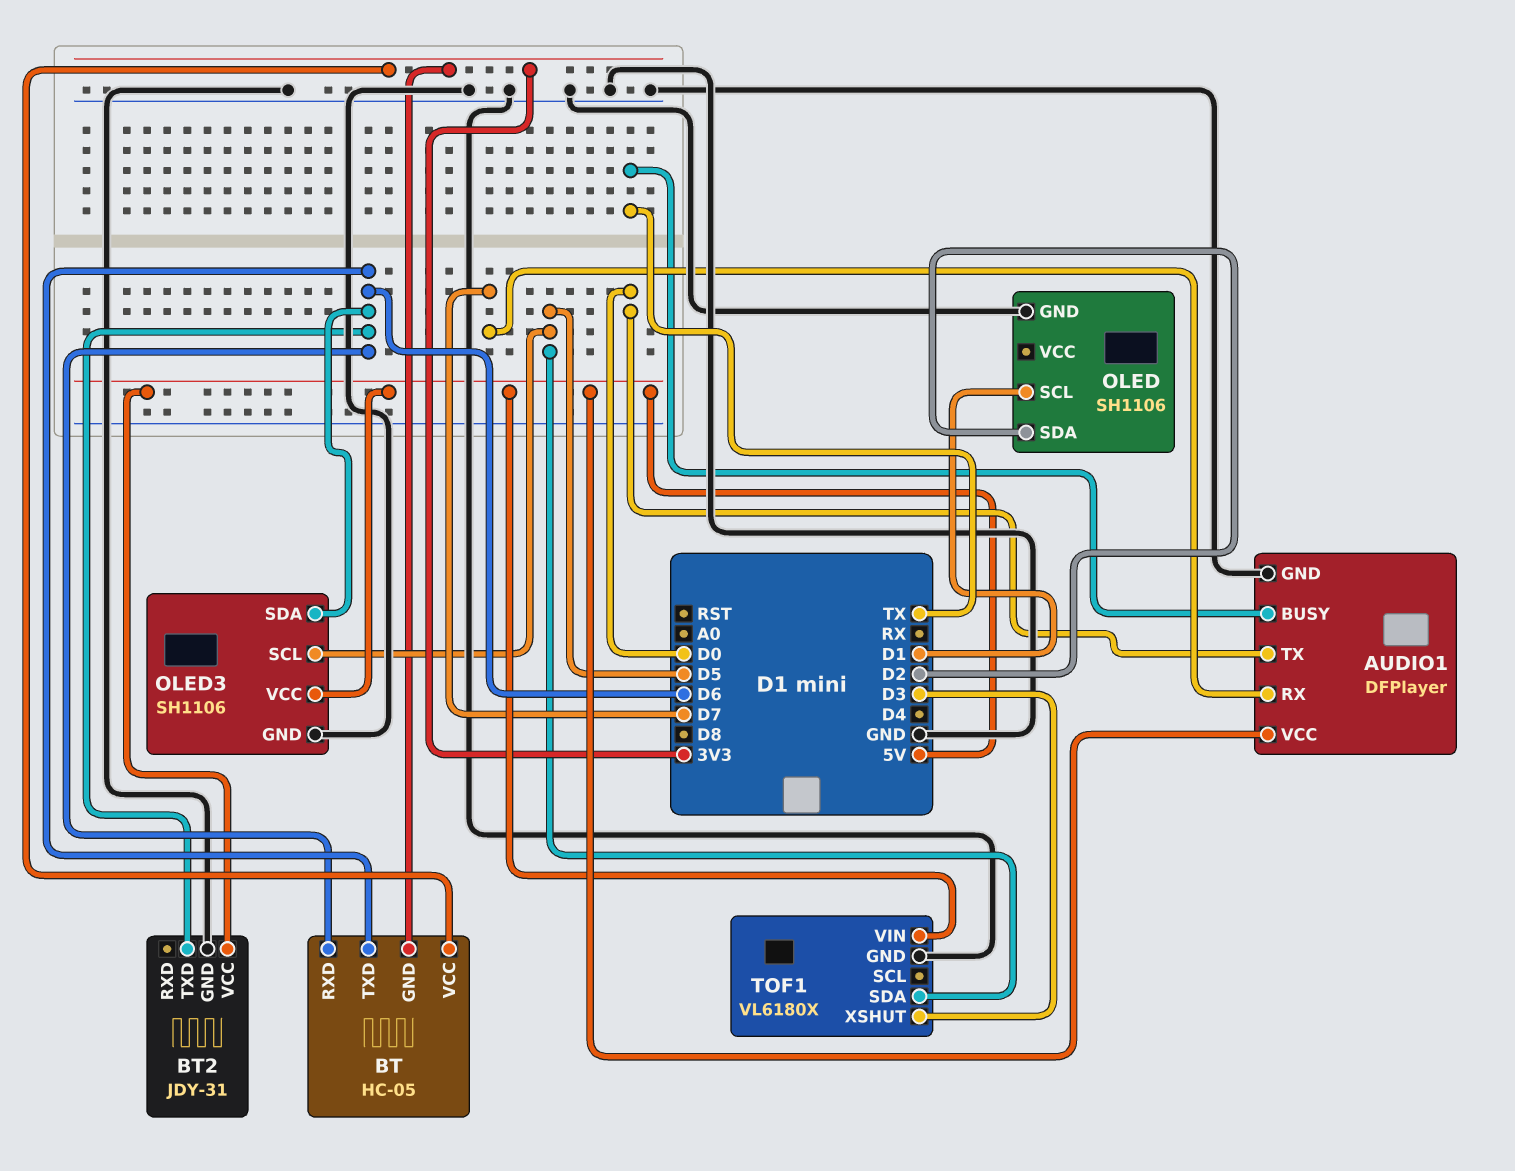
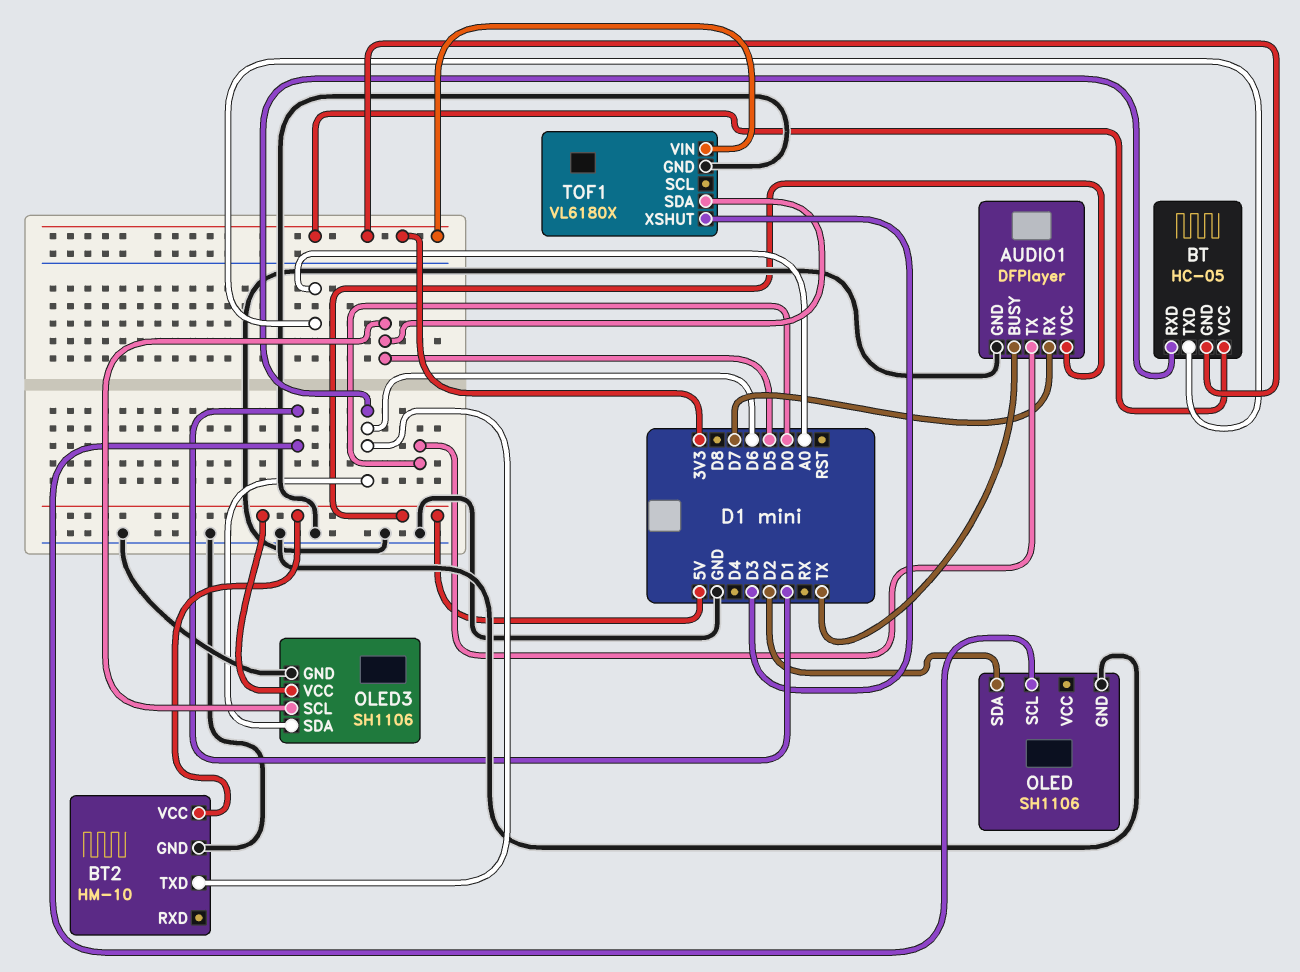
BT pin TXD: D6 -> A0
BT2: JDY-31 -> HM-10
TOF1 pin VIN: 5V -> 3V3

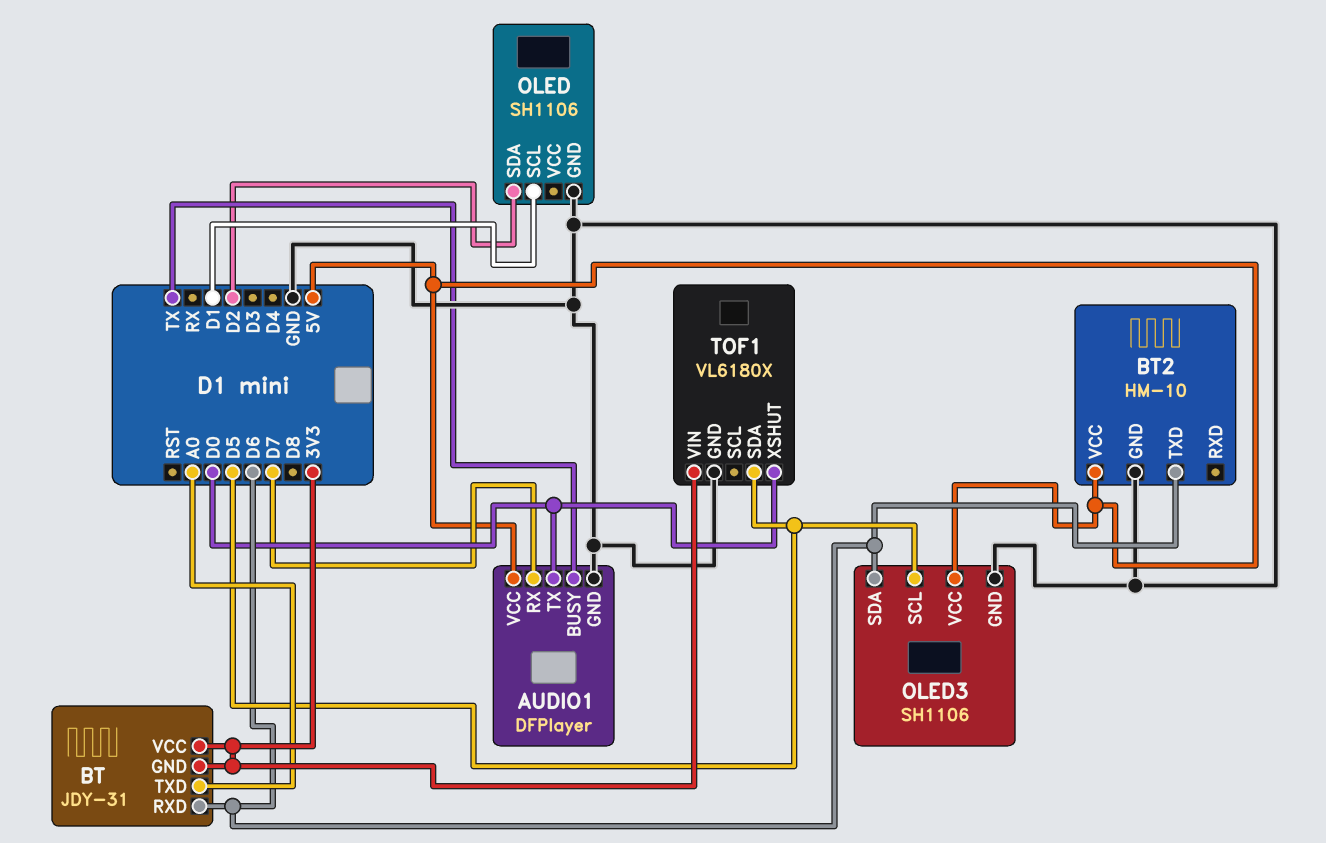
BT: HC-05 -> JDY-31
TOF1 pin XSHUT: D3 -> D0

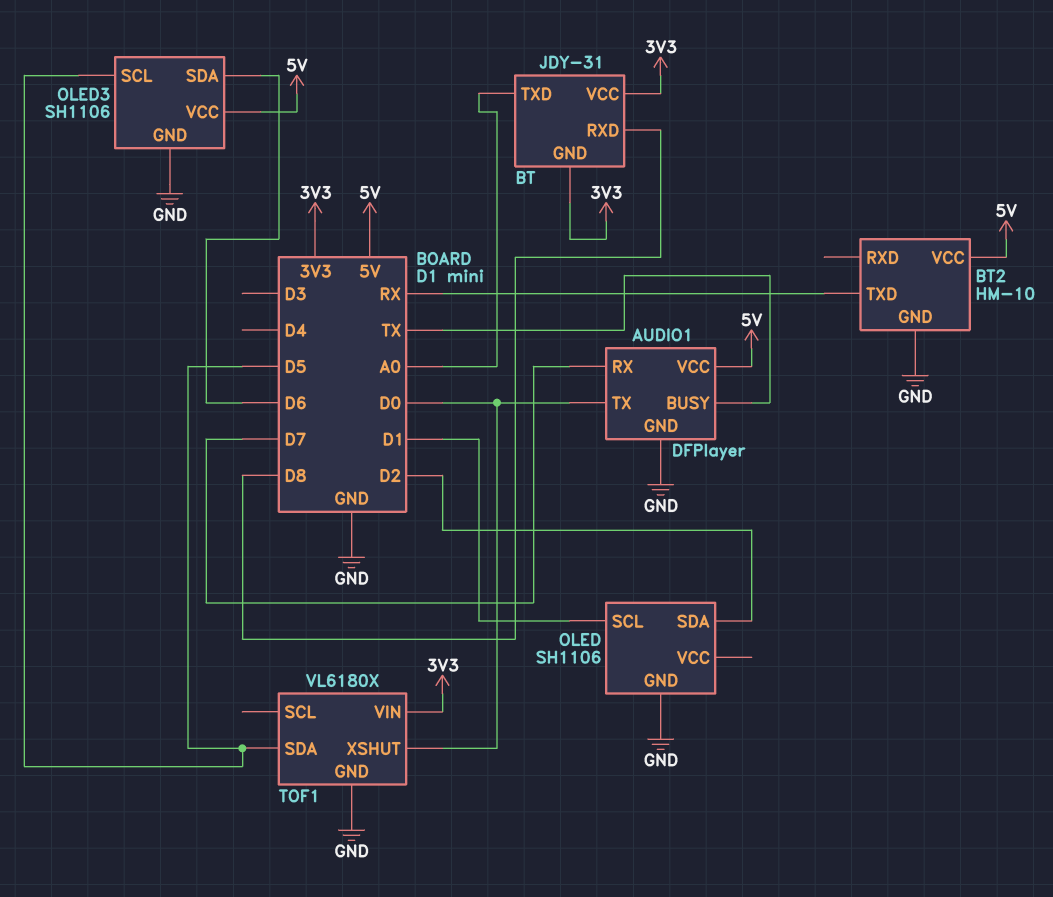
BT pin RXD: D6 -> D8
BT2 pin TXD: D6 -> RX

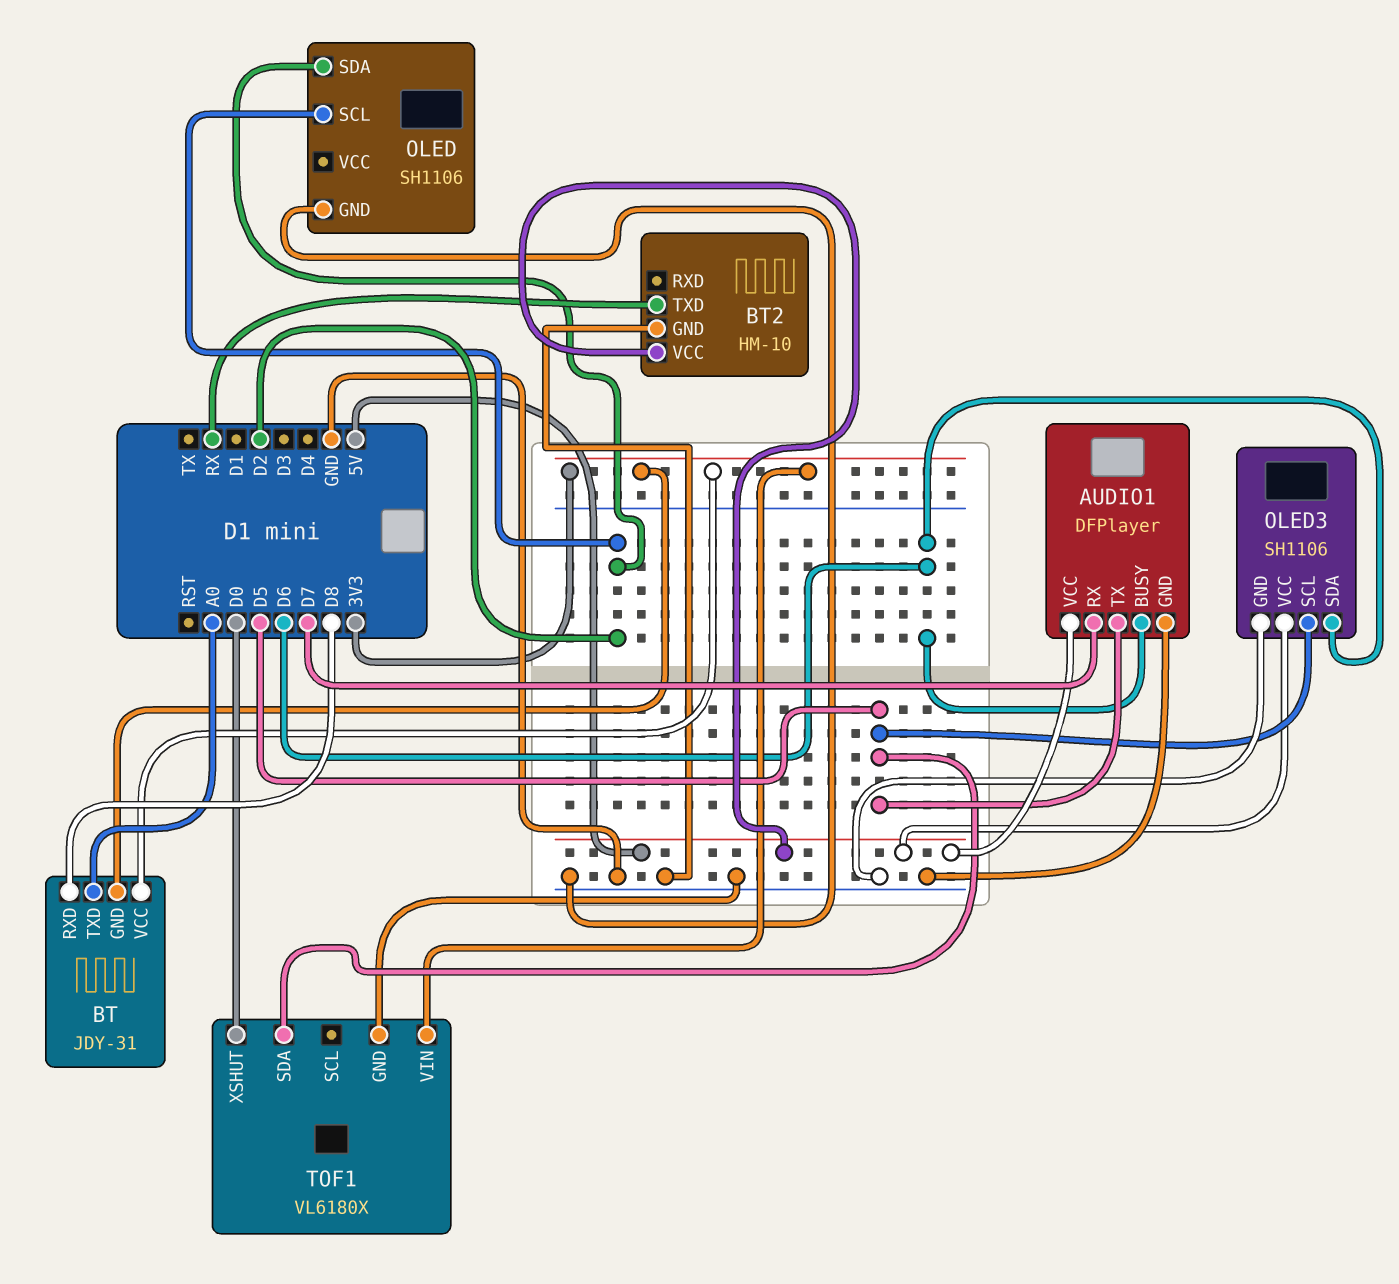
AUDIO1 pin BUSY: TX -> D6
AUDIO1 pin TX: D0 -> D5
OLED pin SCL: D1 -> D2

